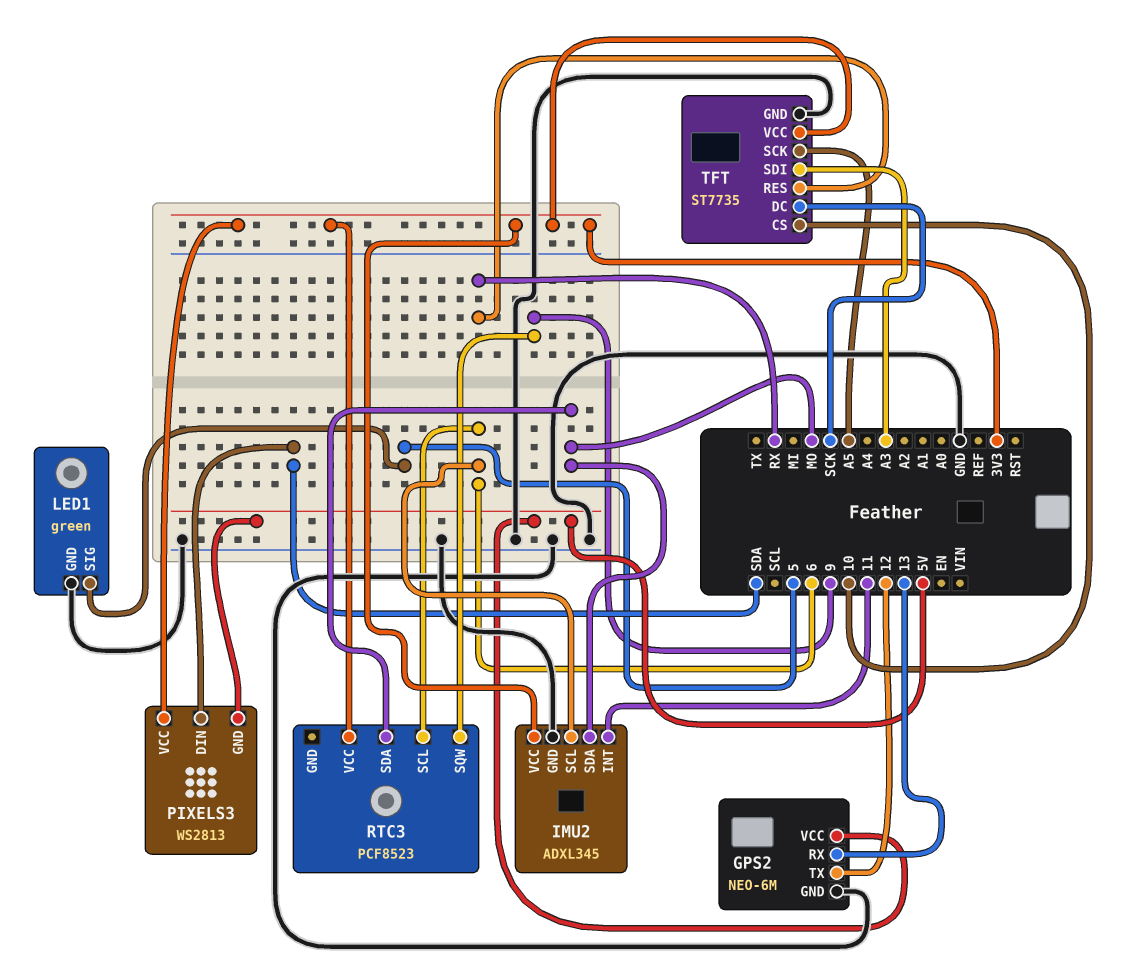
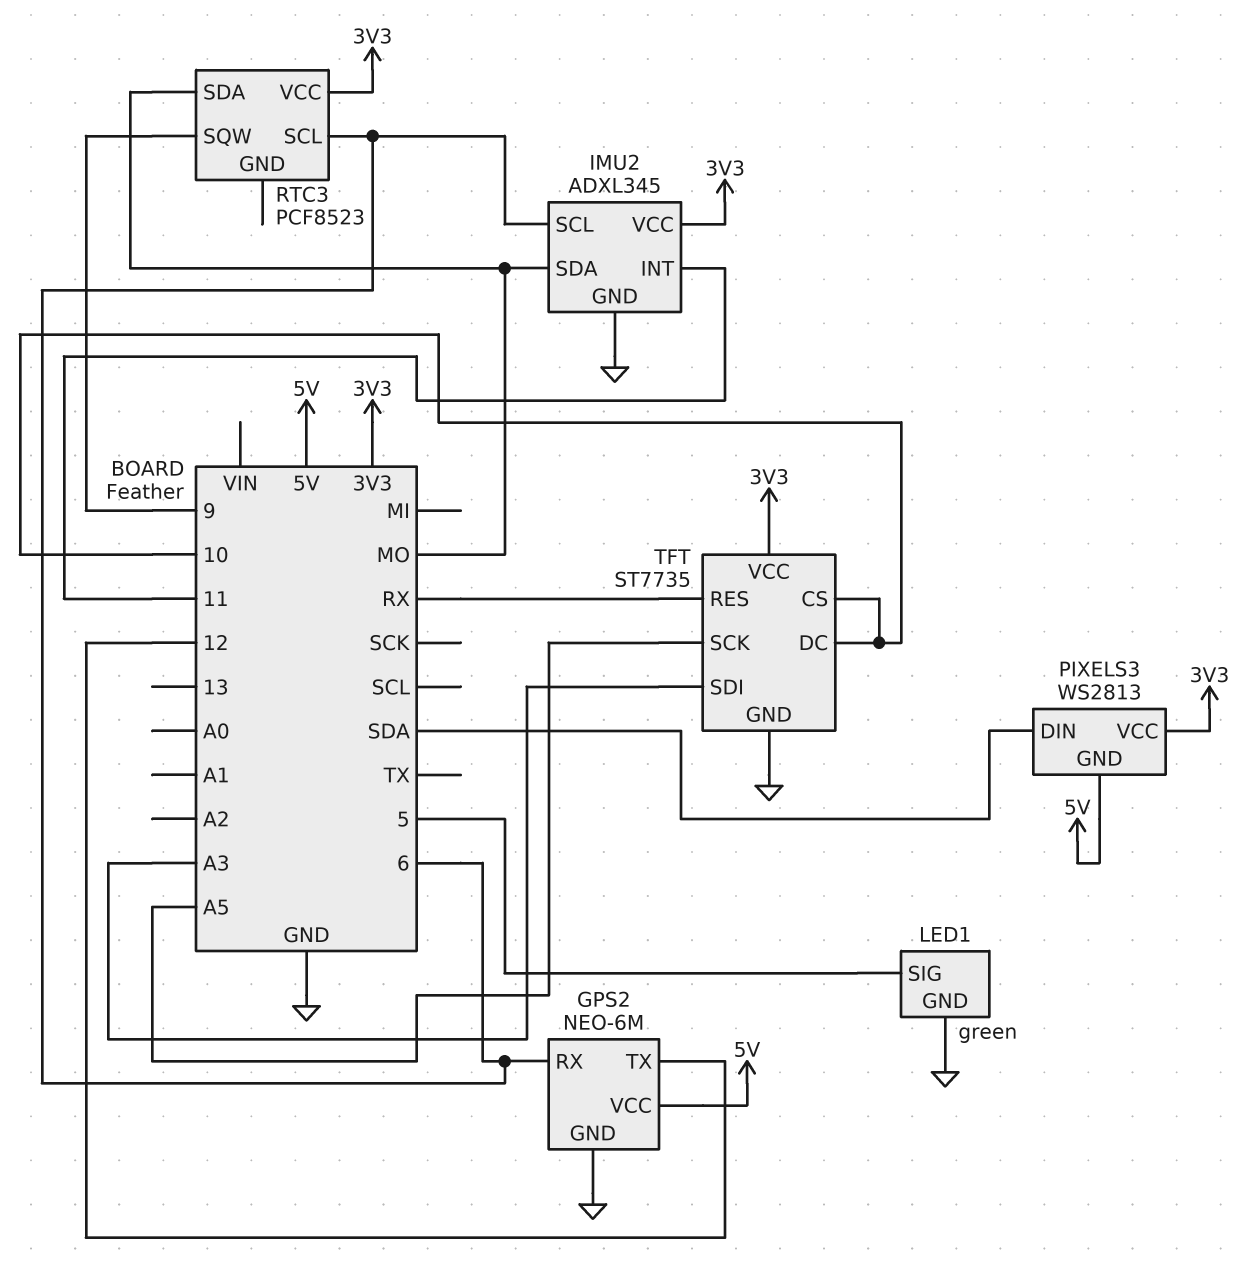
GPS2 pin RX: 13 -> 6
TFT pin DC: SCK -> 10

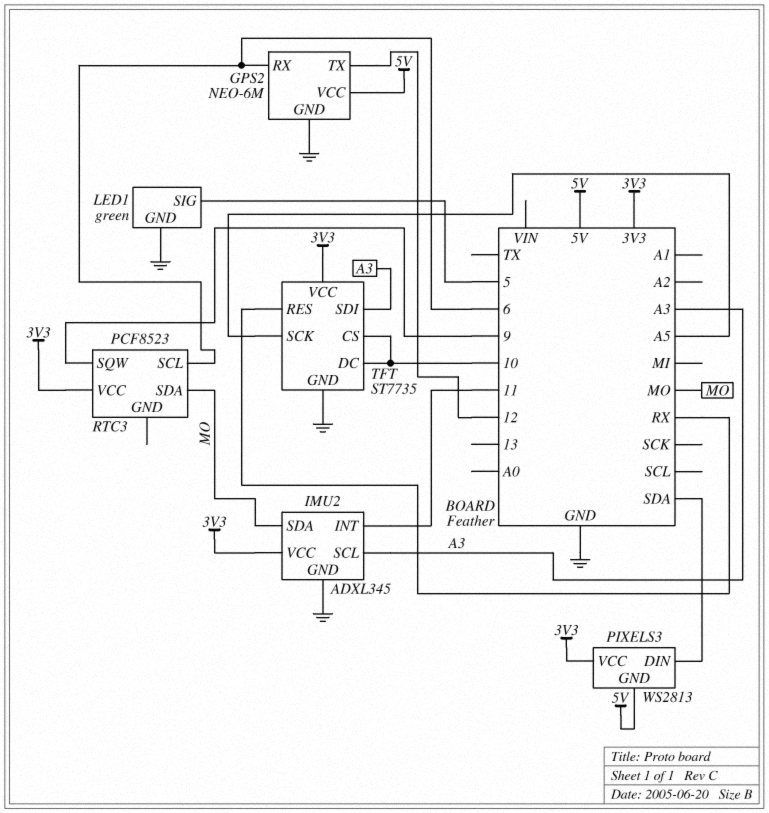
IMU2 pin SCL: 6 -> A3

